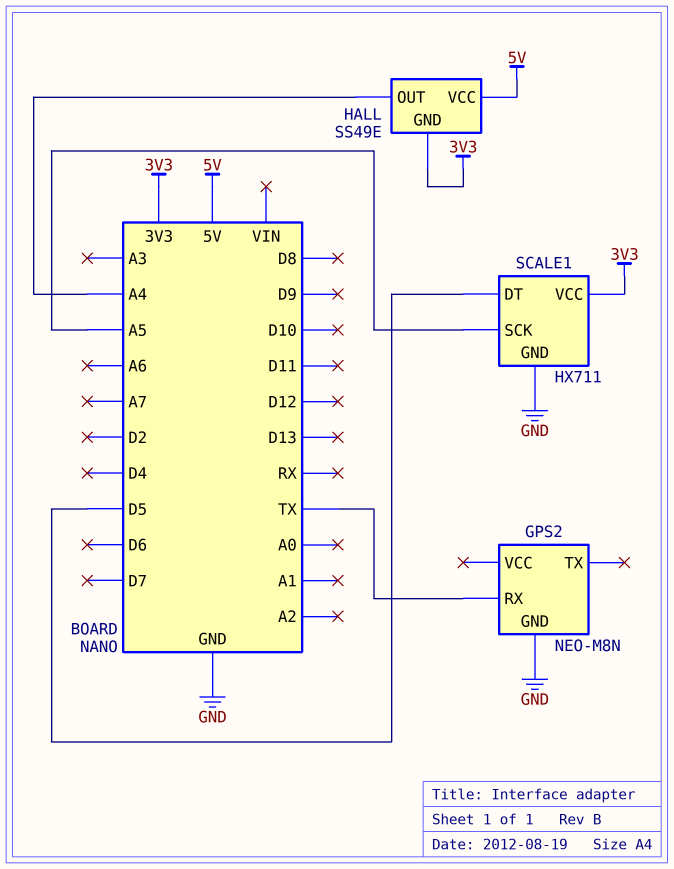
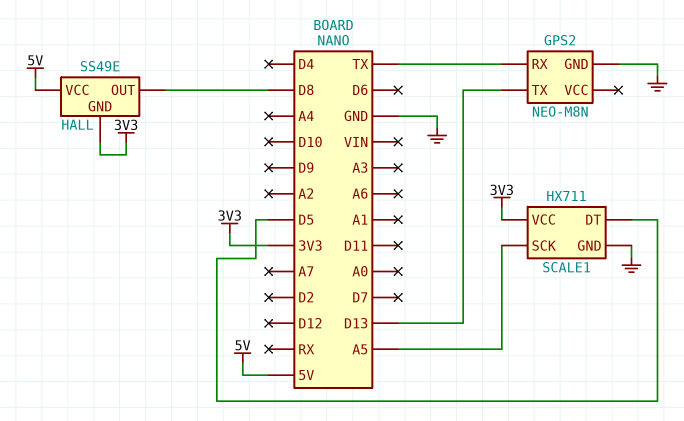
GPS2 pin TX: none -> D13
HALL pin OUT: A4 -> D8

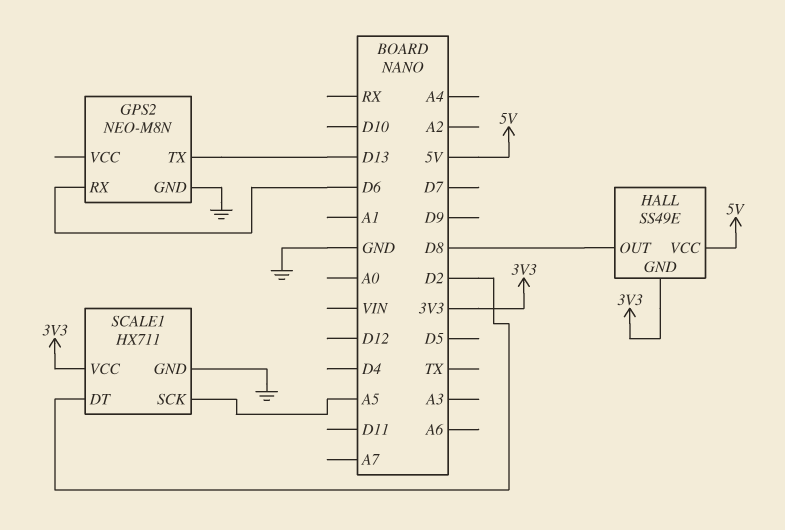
GPS2 pin RX: TX -> D6
SCALE1 pin DT: D5 -> D2

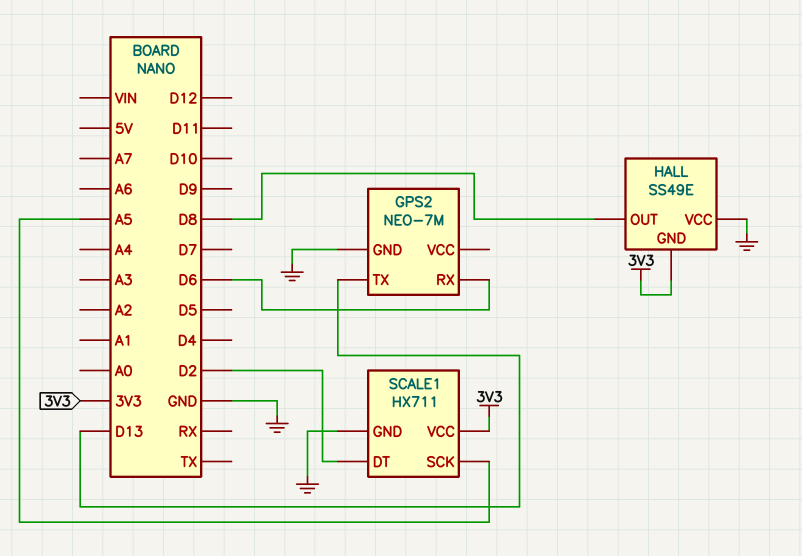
GPS2: NEO-M8N -> NEO-7M
HALL pin VCC: 5V -> GND

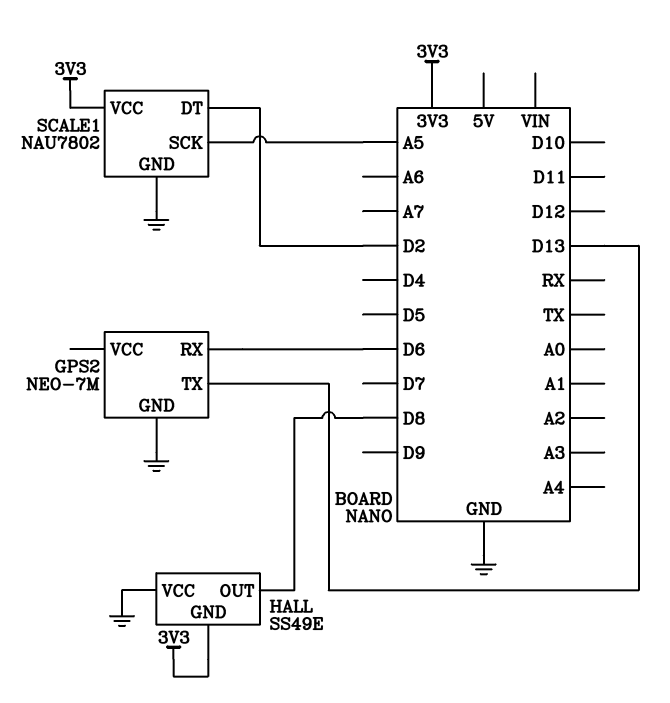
SCALE1: HX711 -> NAU7802

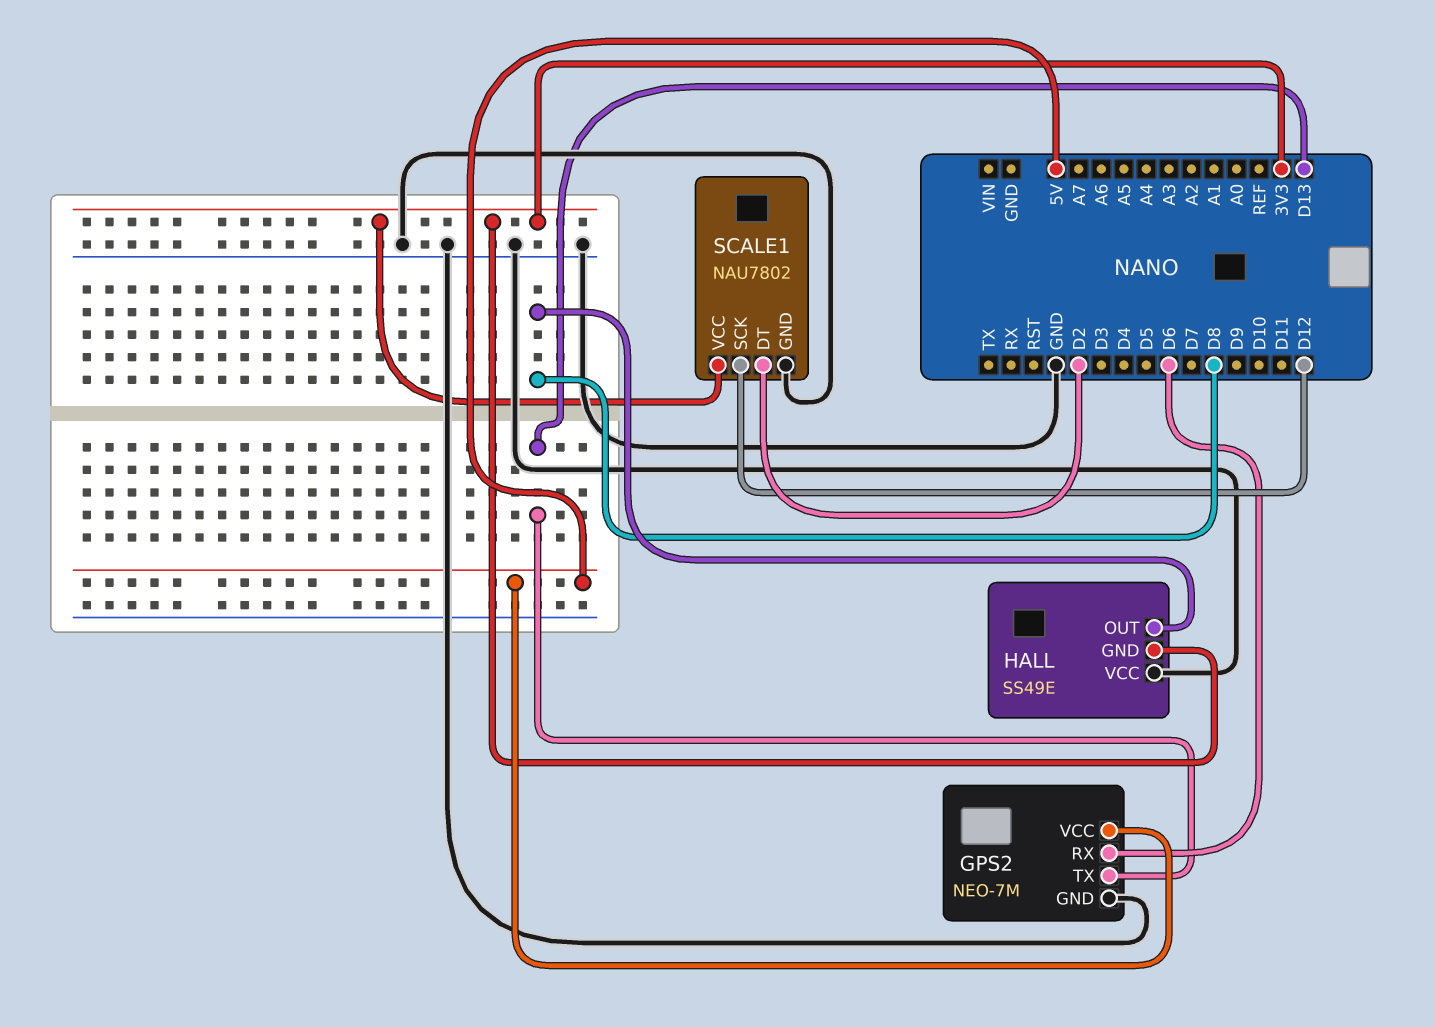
GPS2 pin VCC: none -> 5V
SCALE1 pin SCK: A5 -> D12

